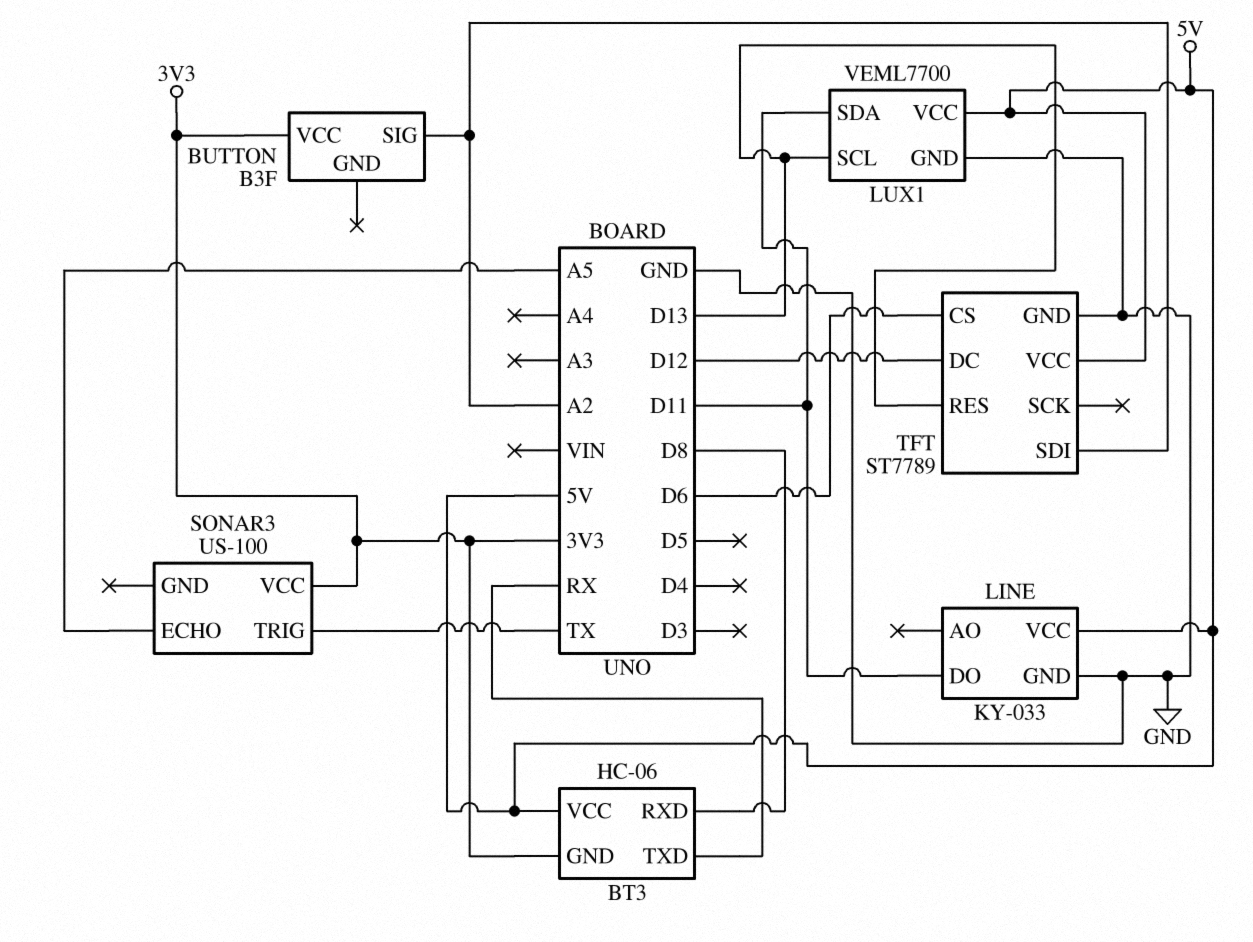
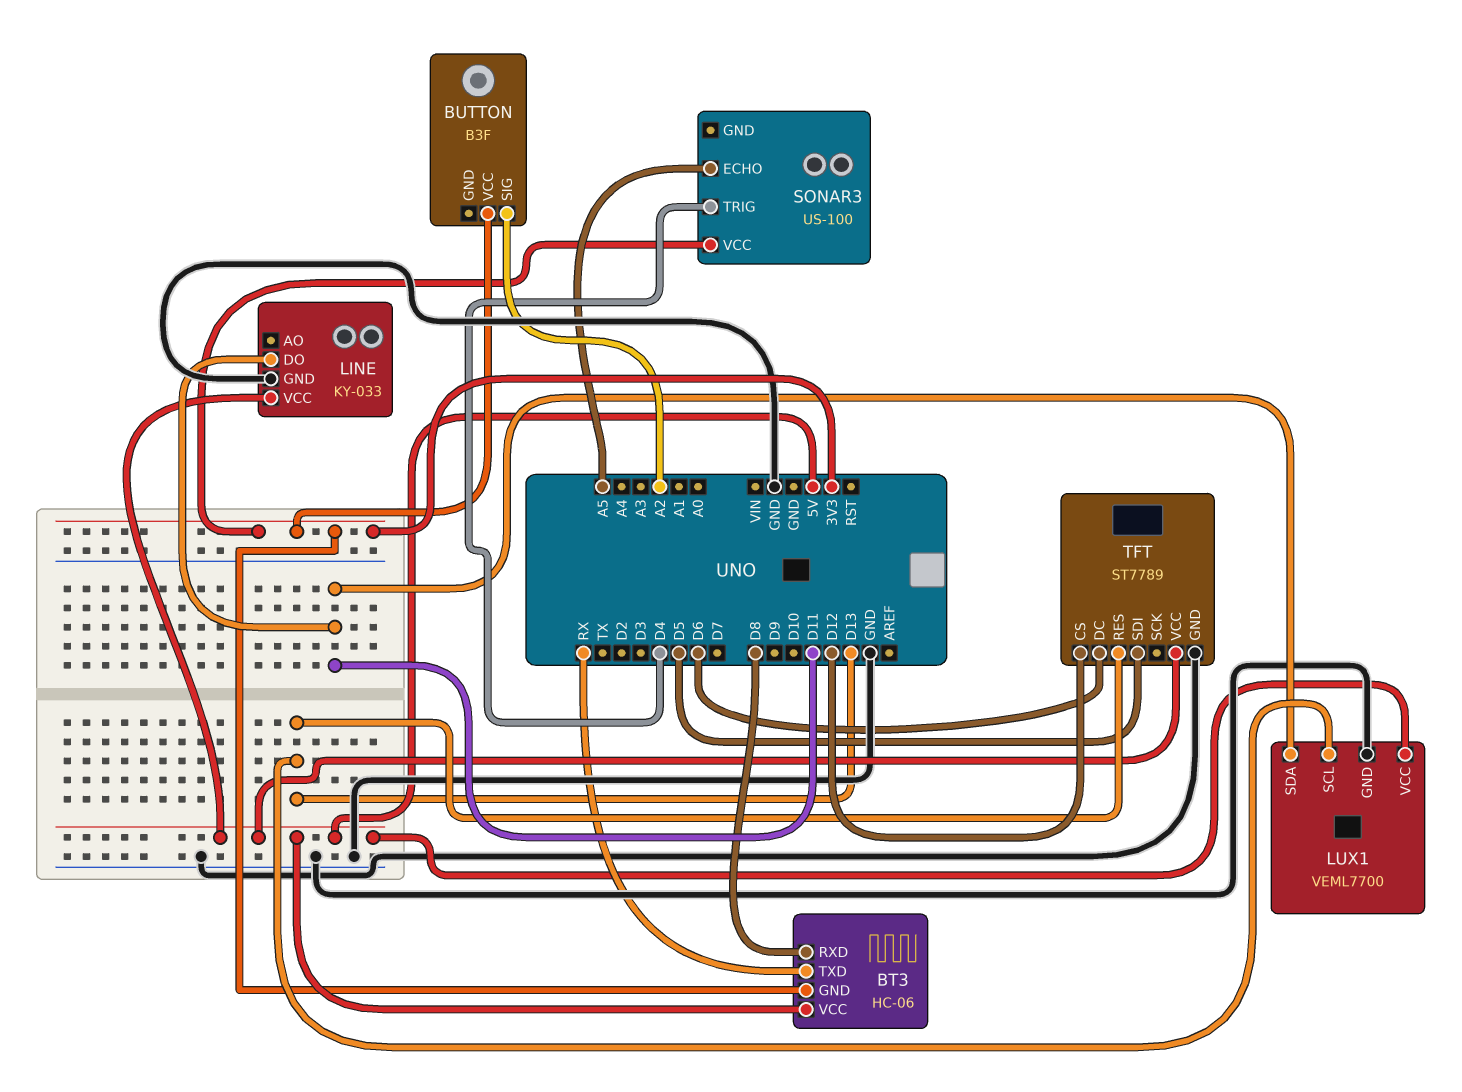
SONAR3 pin TRIG: TX -> D4
TFT pin CS: D6 -> D12
TFT pin DC: D12 -> D6
TFT pin SDI: A2 -> D5

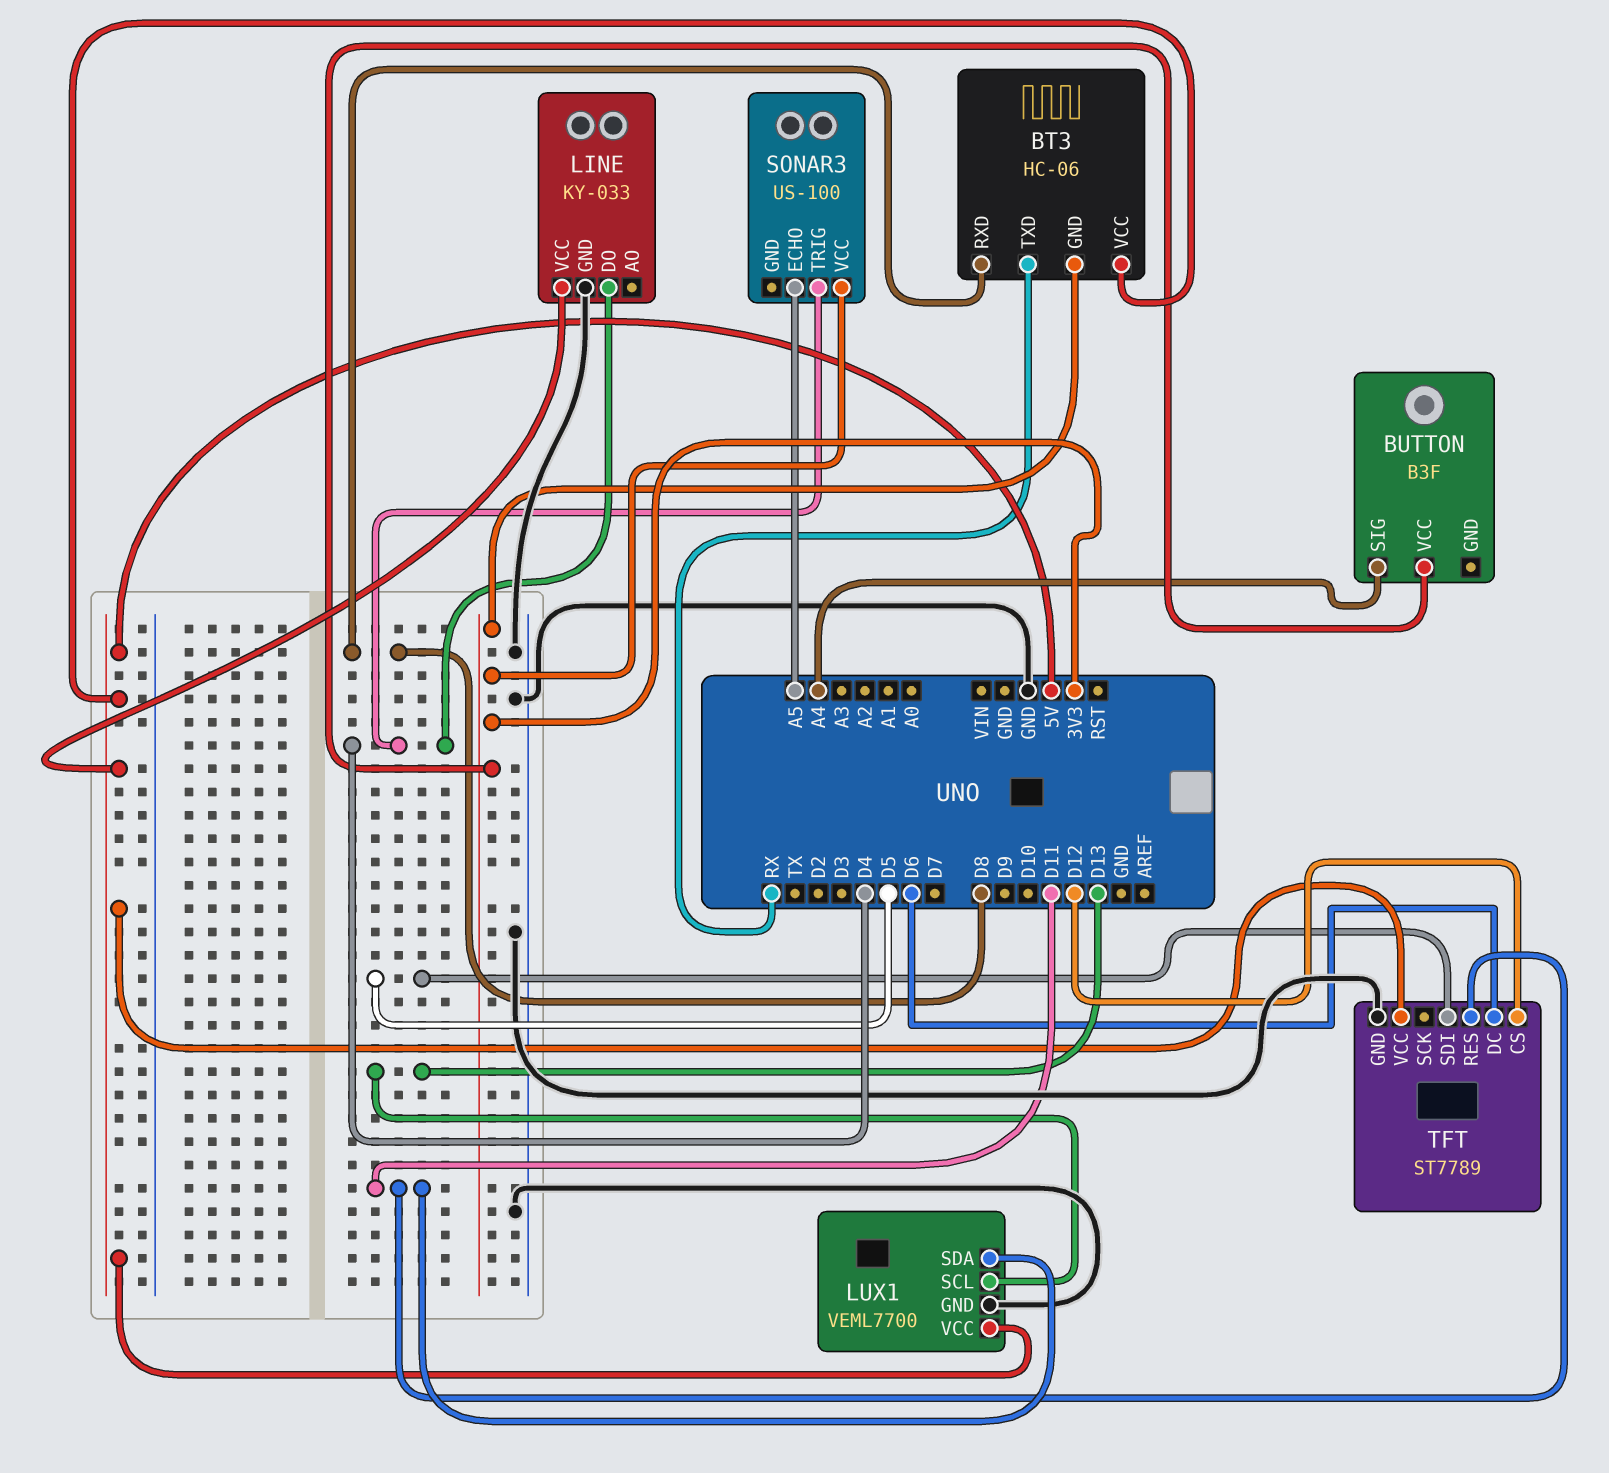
BUTTON pin SIG: A2 -> A4
LINE pin DO: D11 -> D4
TFT pin RES: D13 -> D11

